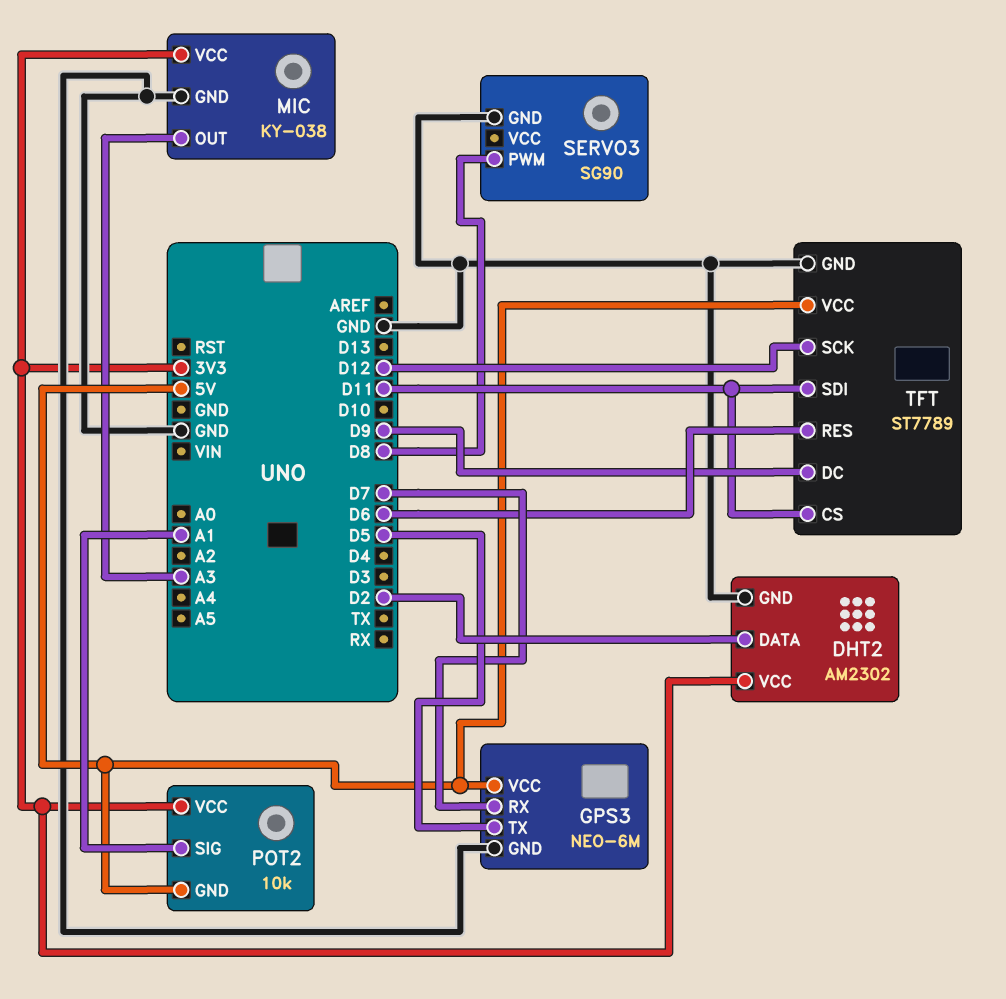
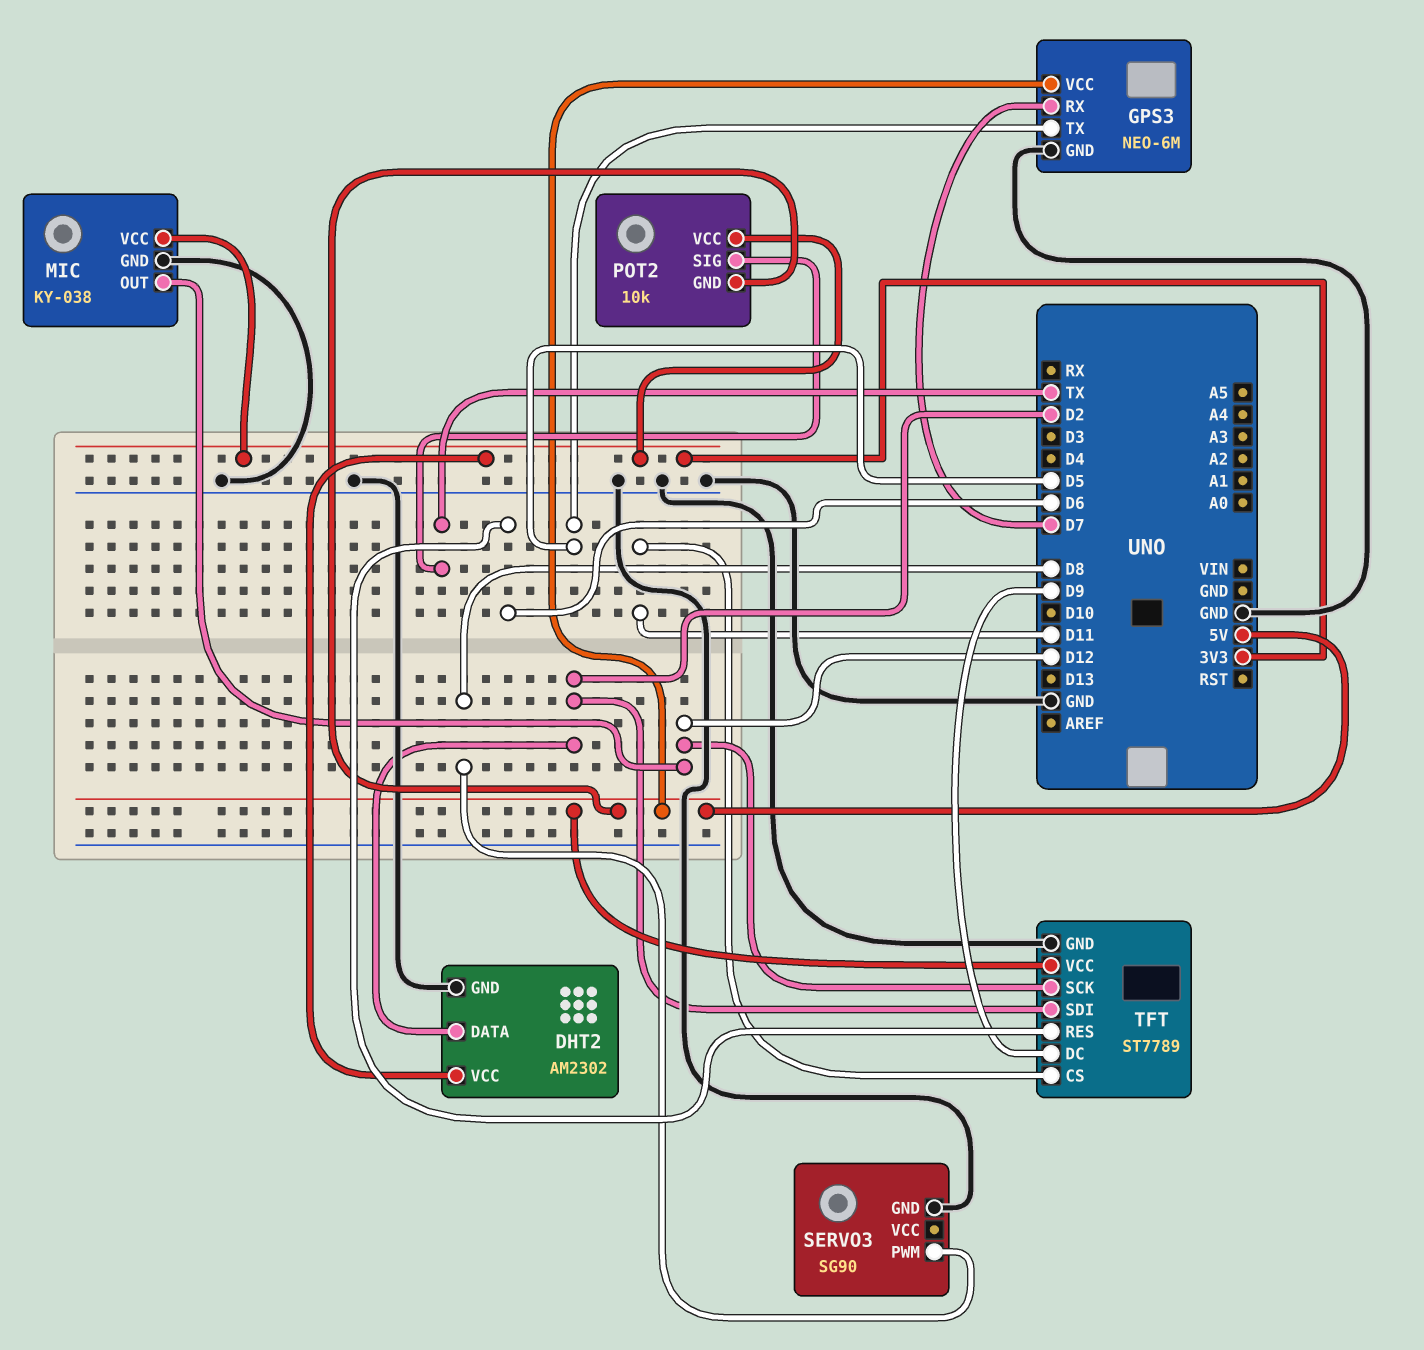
MIC pin OUT: A3 -> D12
POT2 pin SIG: A1 -> TX
TFT pin SDI: D11 -> D2

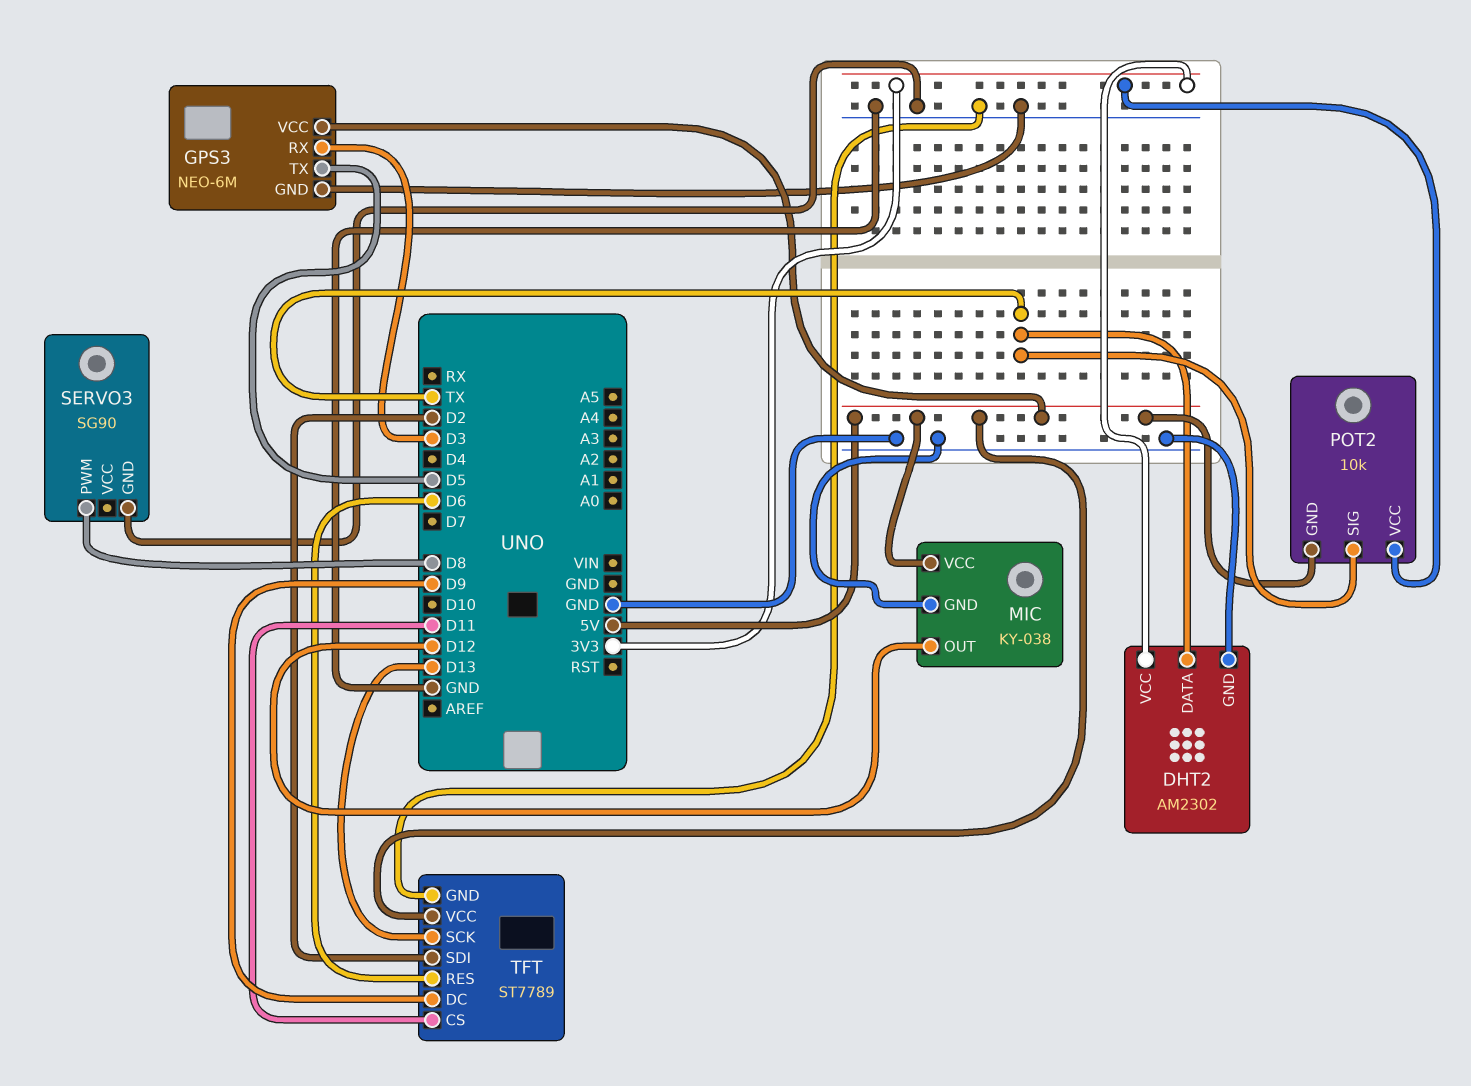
DHT2 pin DATA: D2 -> TX
GPS3 pin RX: D7 -> D3
MIC pin VCC: 3V3 -> 5V
TFT pin SCK: D12 -> D13

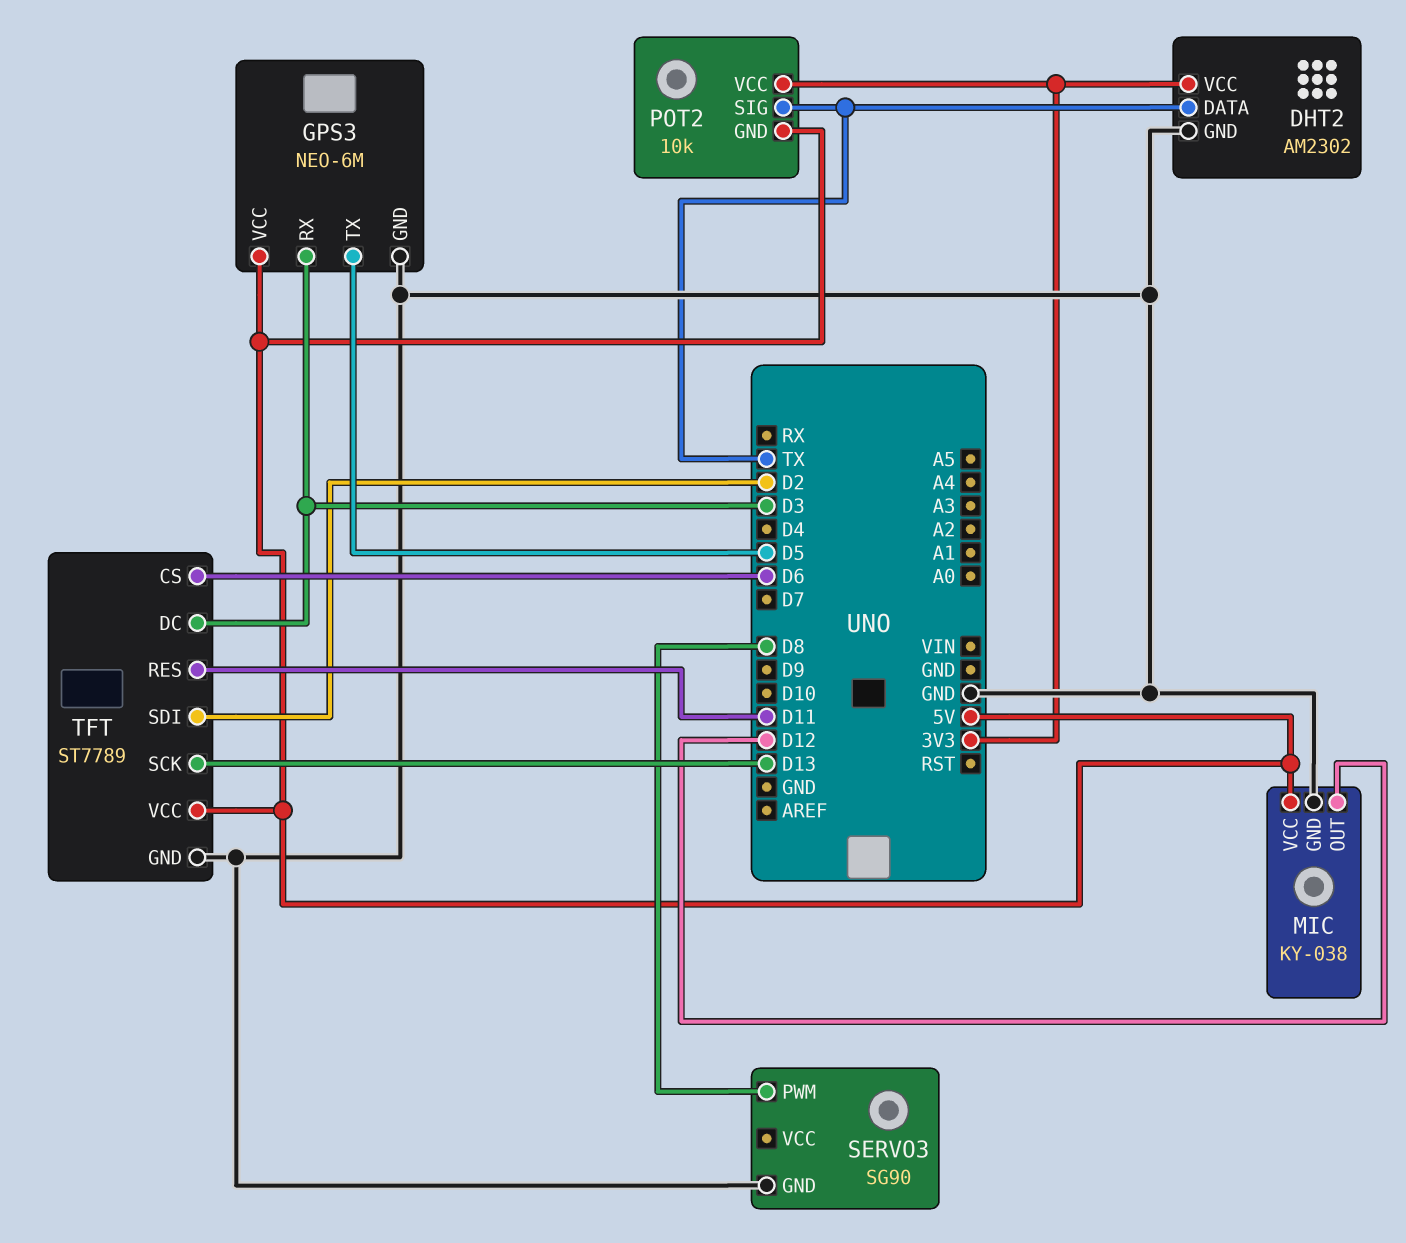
TFT pin CS: D11 -> D6
TFT pin DC: D9 -> D3
TFT pin RES: D6 -> D11

